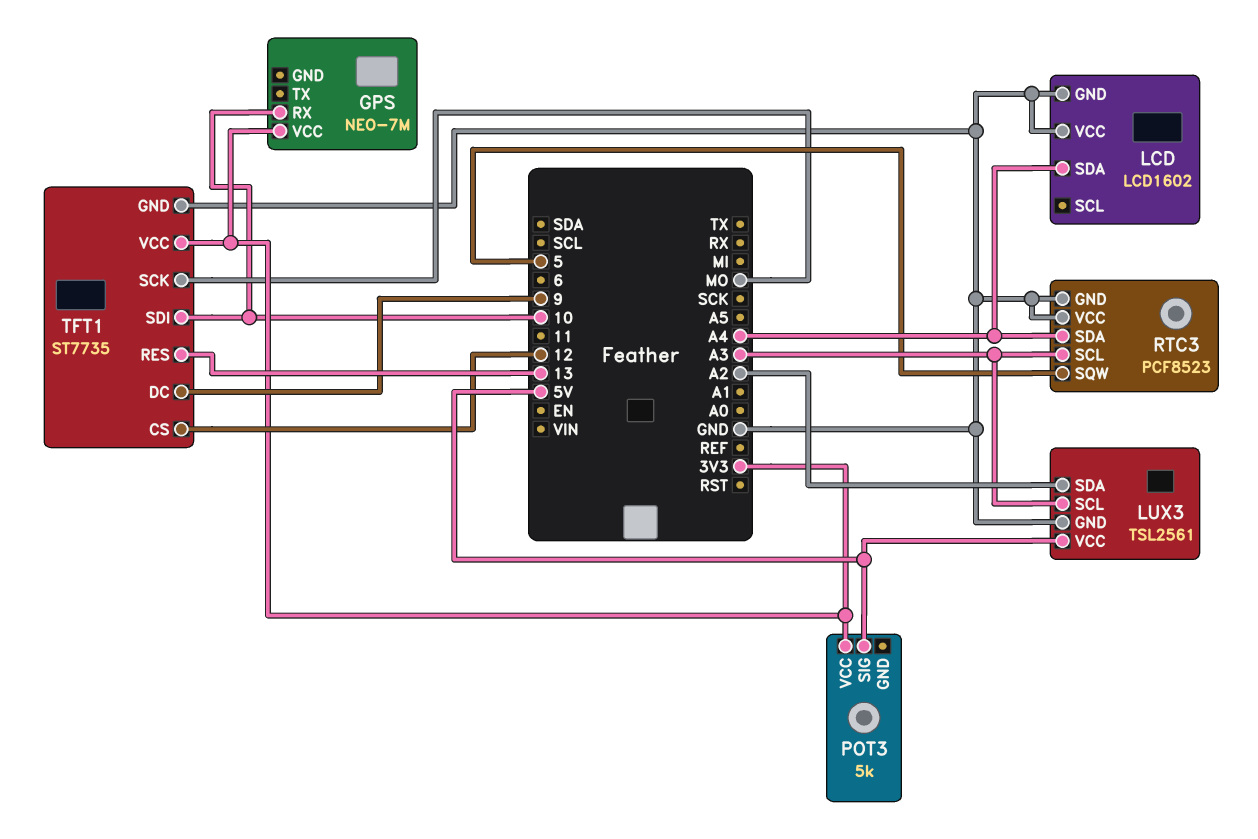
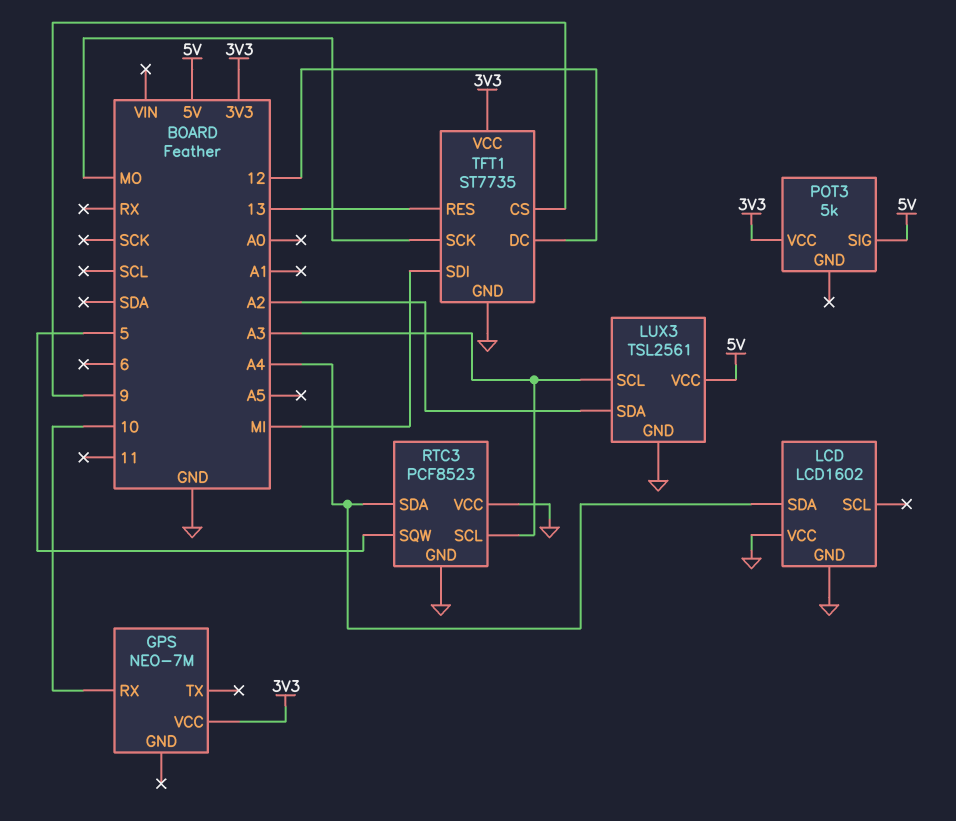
TFT1 pin CS: 12 -> 9
TFT1 pin DC: 9 -> 12
TFT1 pin SDI: 10 -> MI

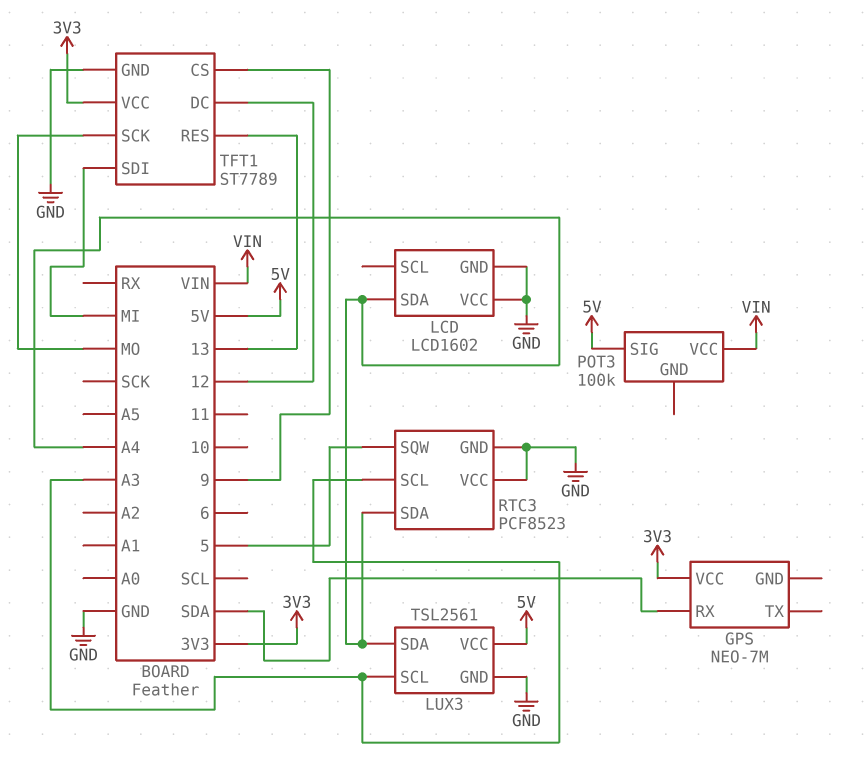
GPS pin RX: 10 -> SDA
LUX3 pin SDA: A2 -> A4
POT3: 5k -> 100k
POT3 pin VCC: 3V3 -> VIN
TFT1: ST7735 -> ST7789

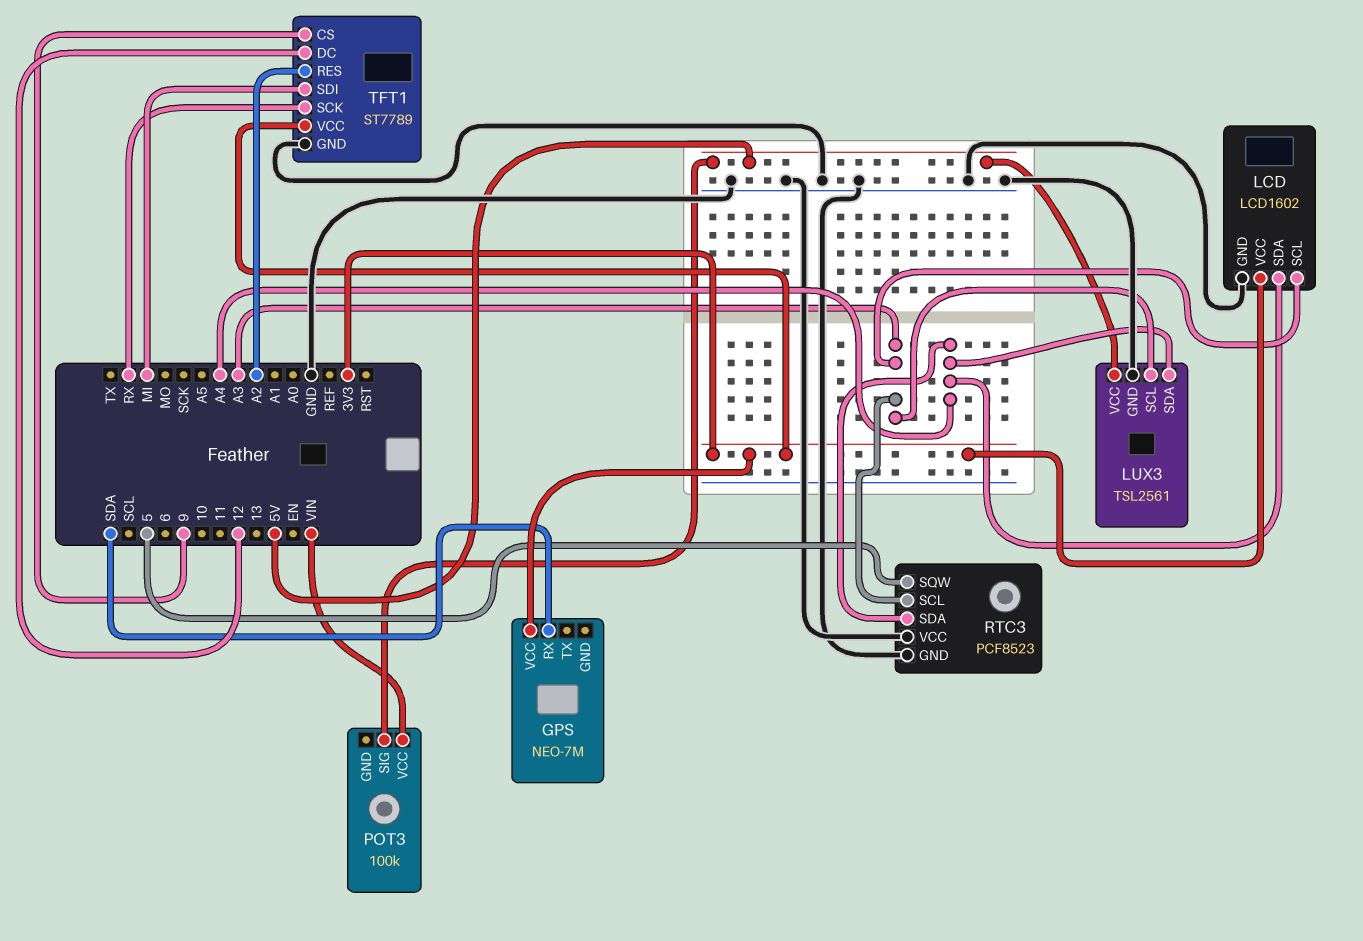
LCD pin SCL: none -> A3
LCD pin VCC: GND -> 3V3
TFT1 pin RES: 13 -> A2
TFT1 pin SCK: MO -> RX

